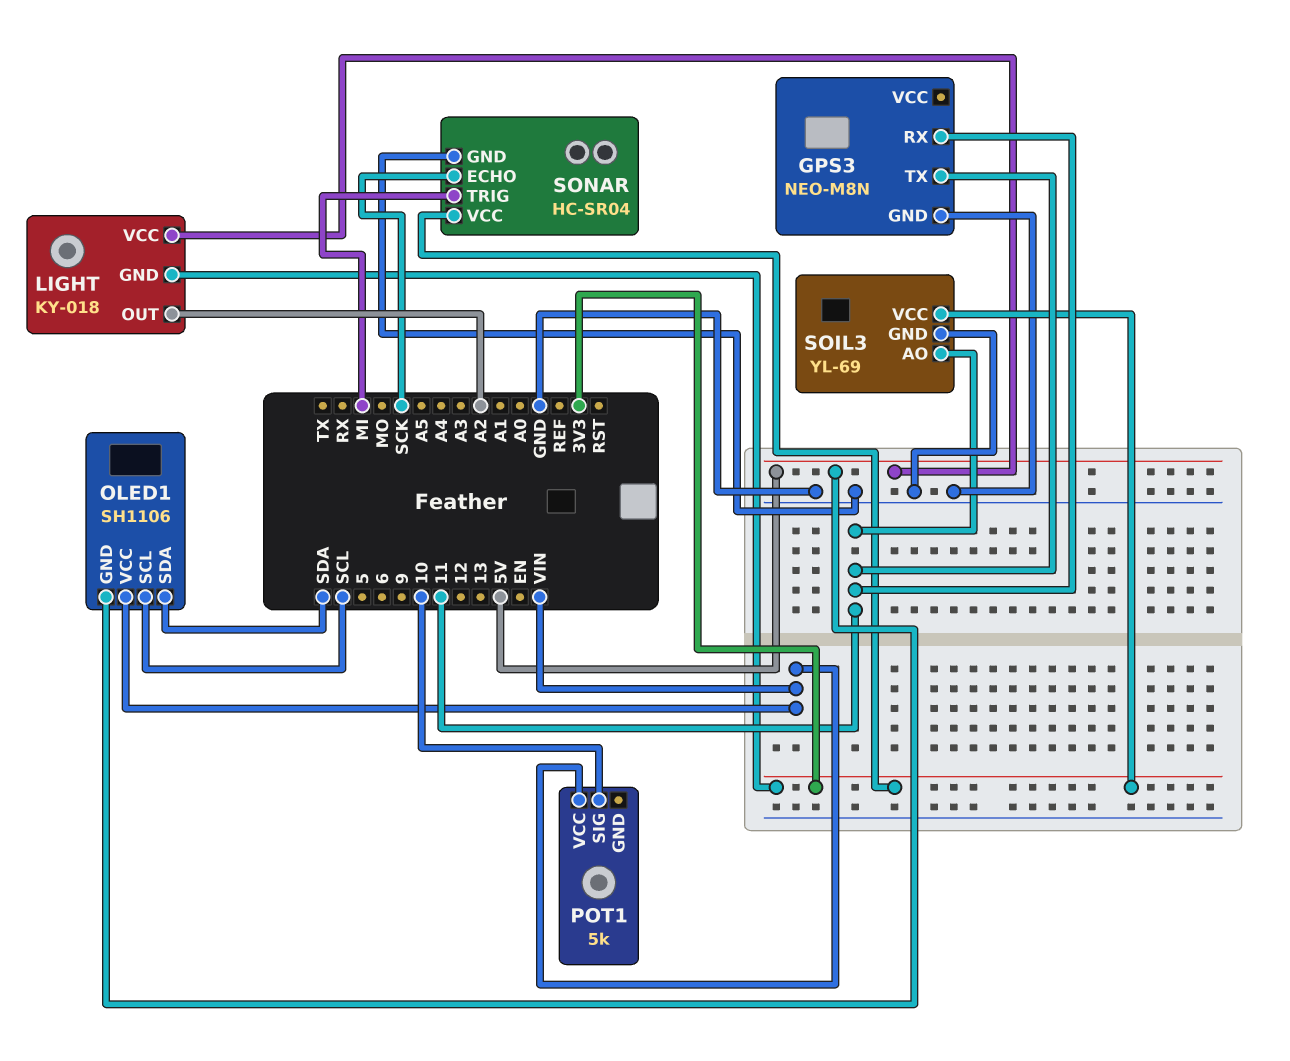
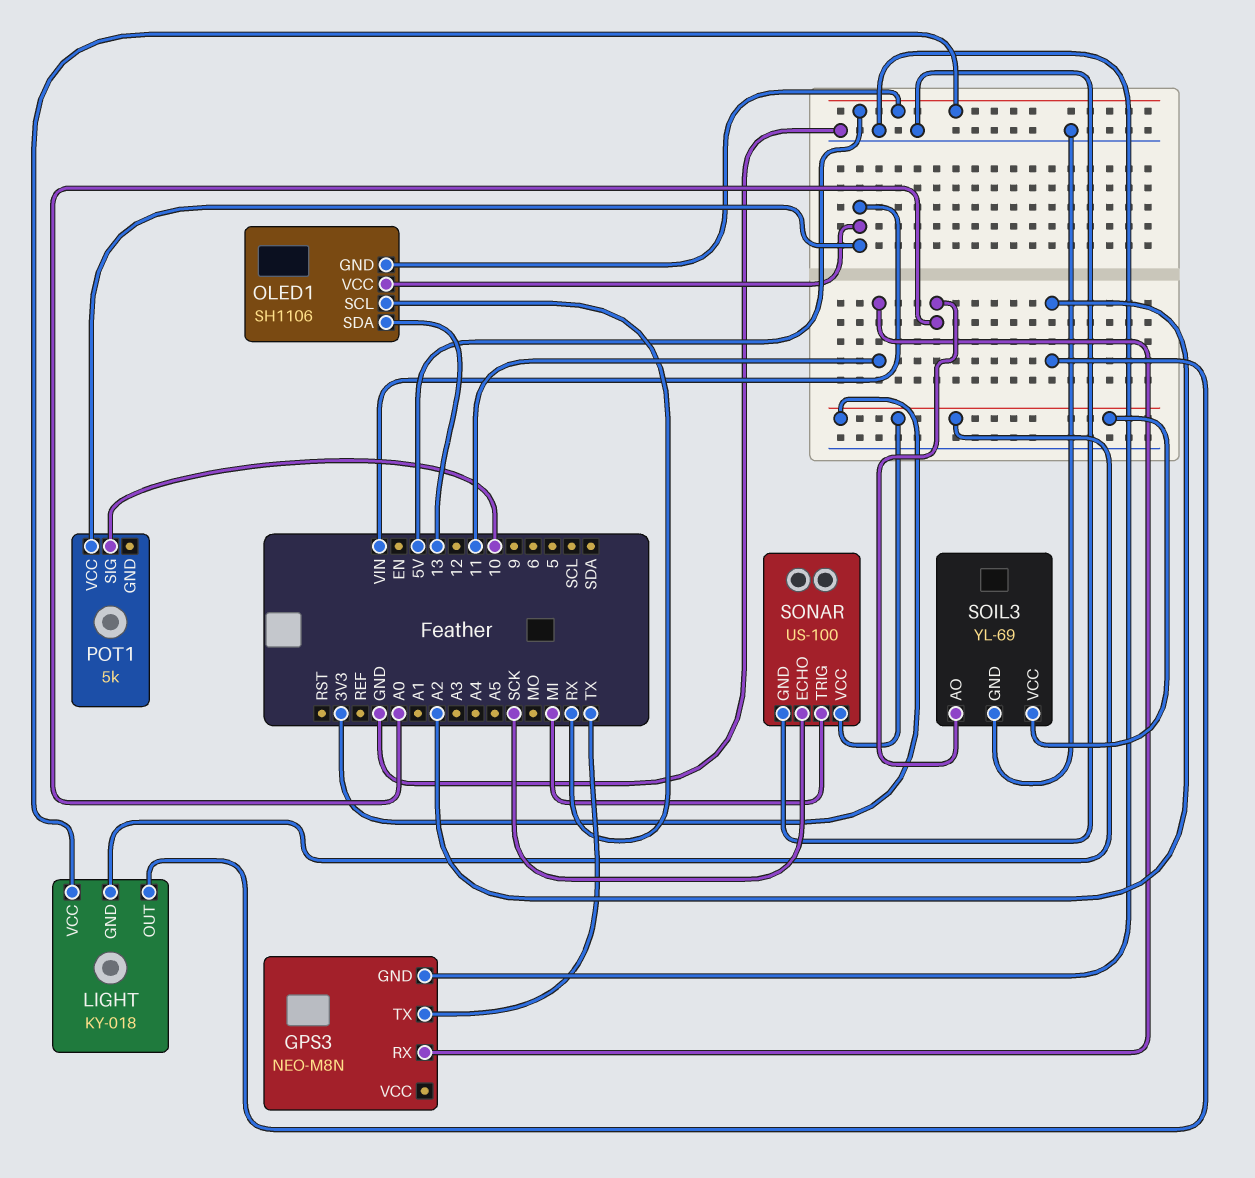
GPS3 pin TX: 11 -> TX
OLED1 pin SCL: SCL -> RX
OLED1 pin SDA: SDA -> 13
SOIL3 pin AO: 11 -> A0
SONAR: HC-SR04 -> US-100

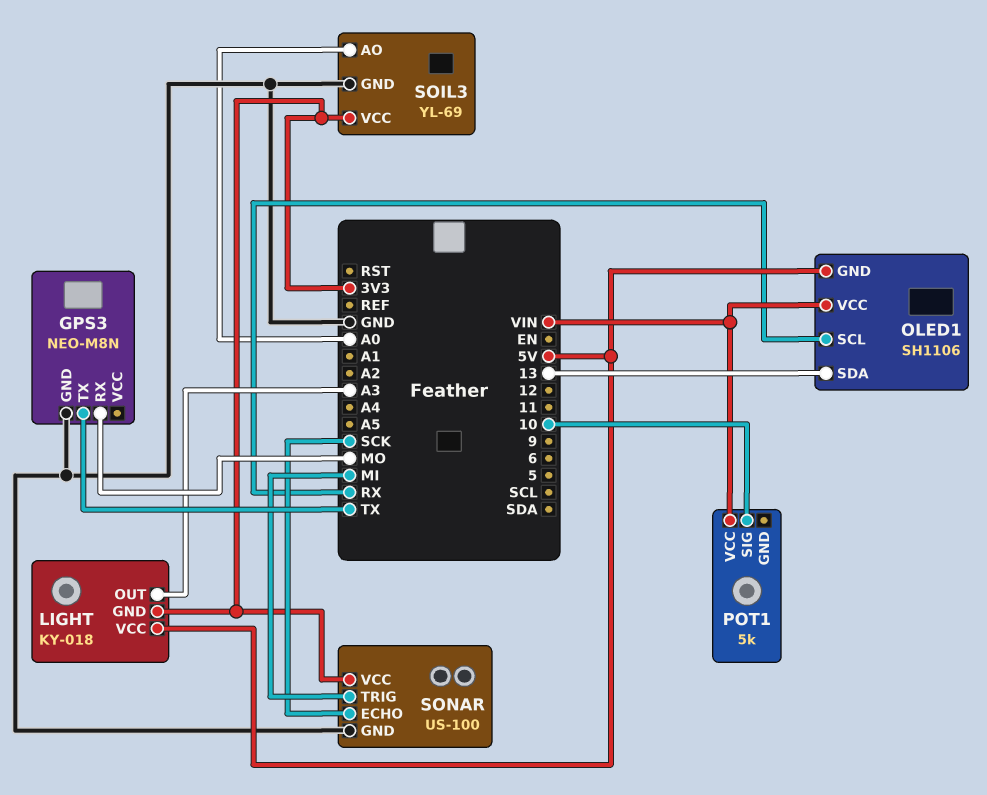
GPS3 pin RX: 11 -> MO
LIGHT pin OUT: A2 -> A3

